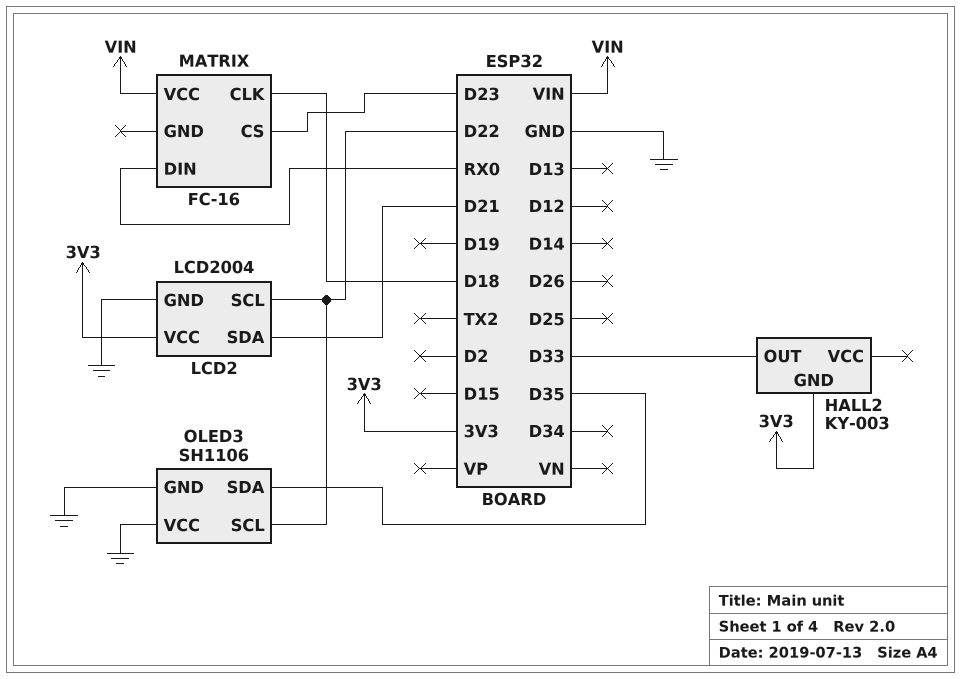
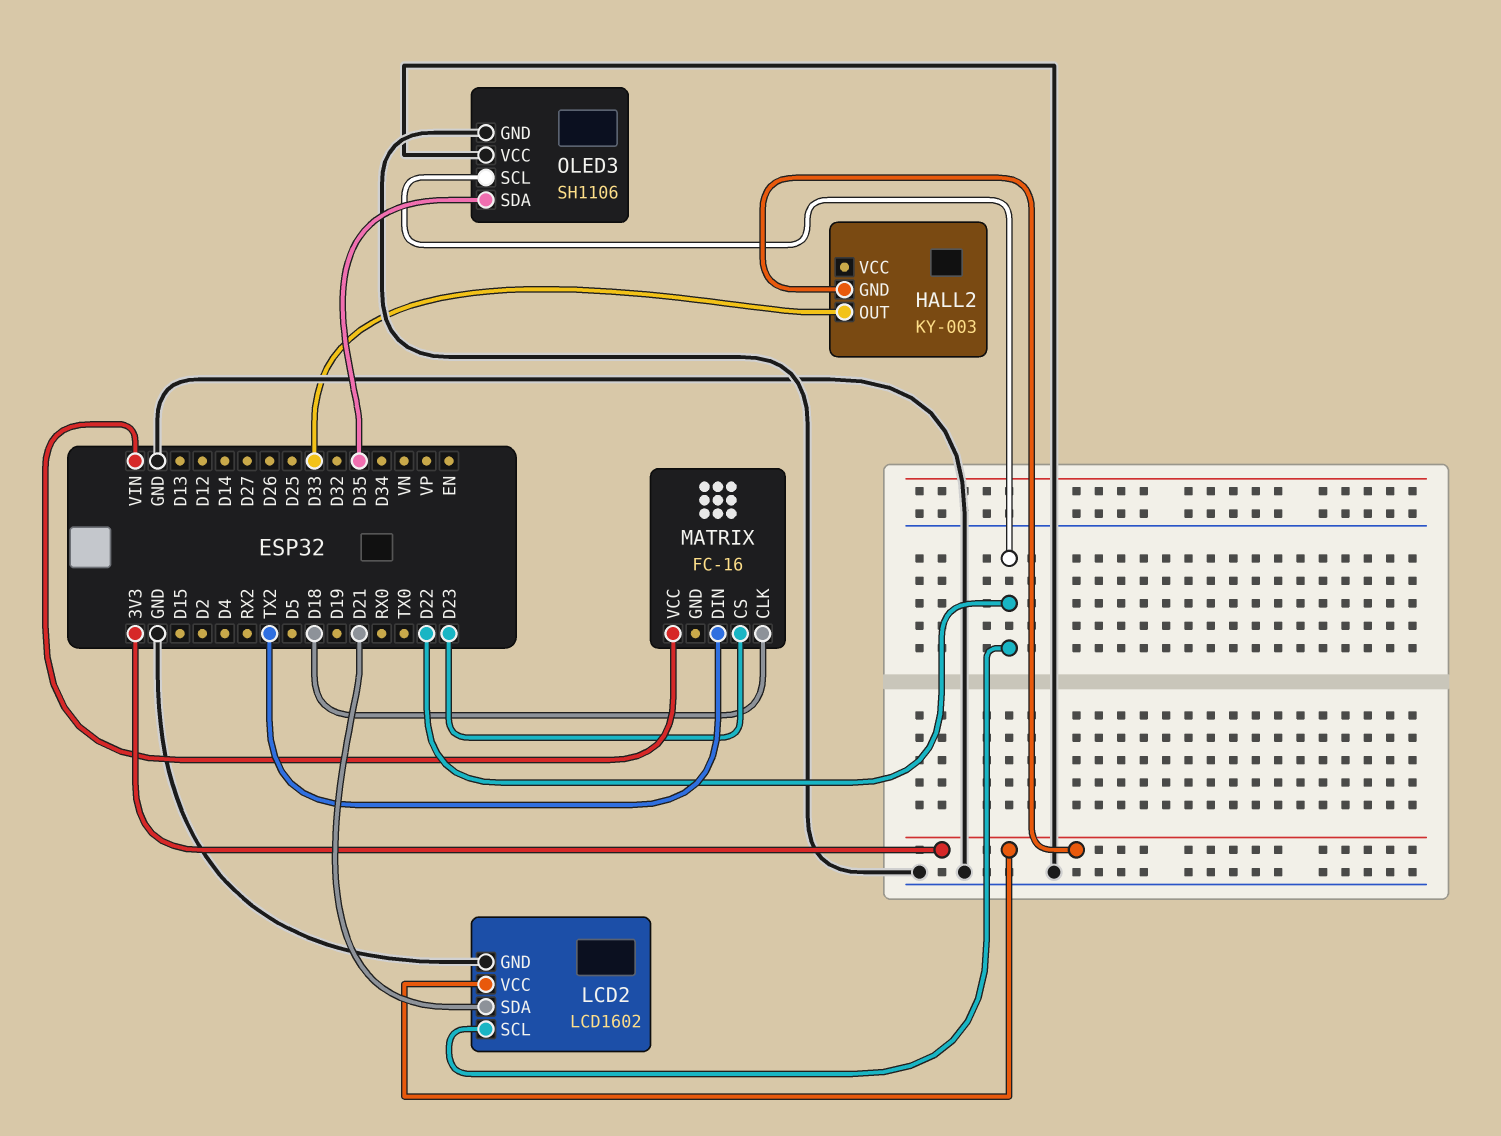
LCD2: LCD2004 -> LCD1602
MATRIX pin DIN: RX0 -> TX2

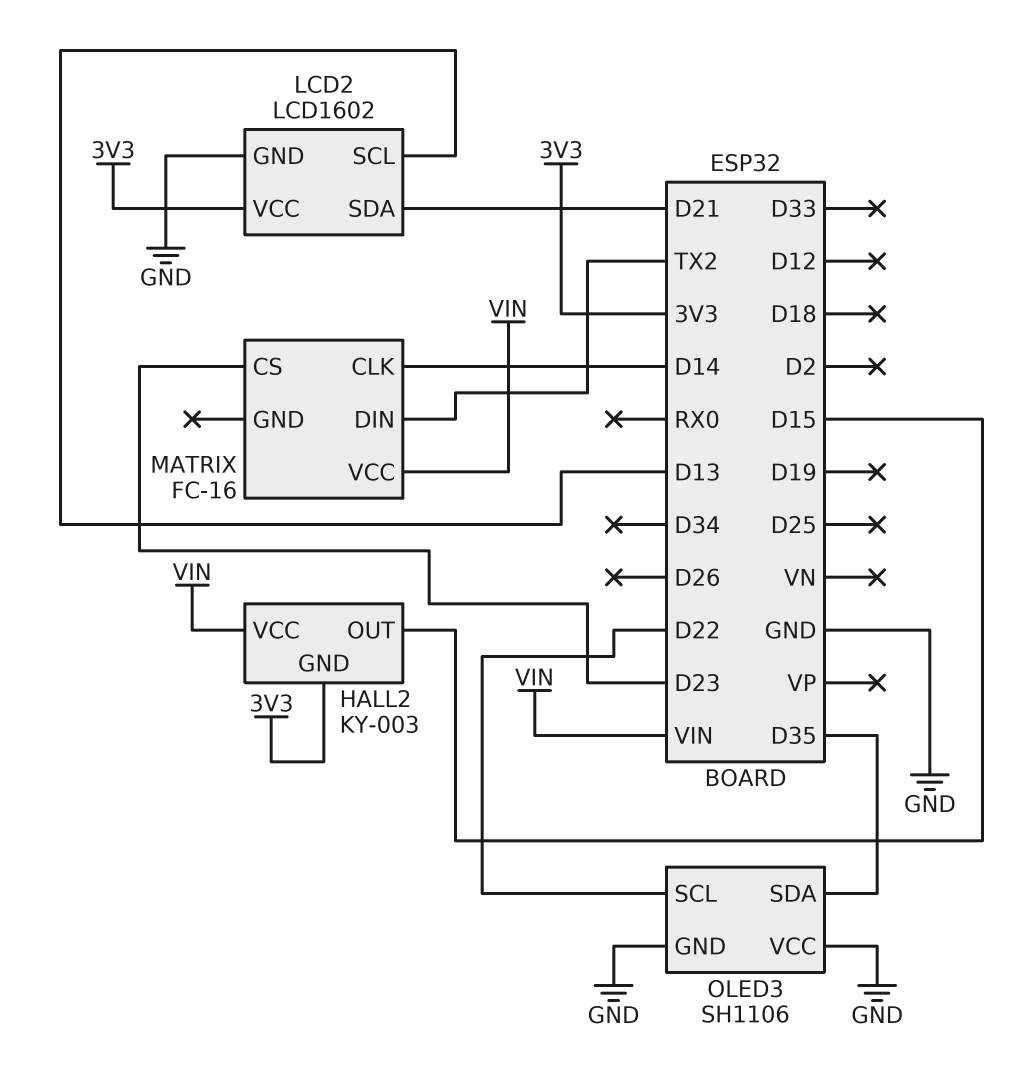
HALL2 pin OUT: D33 -> D15
HALL2 pin VCC: none -> VIN
LCD2 pin SCL: D22 -> D13
MATRIX pin CLK: D18 -> D14

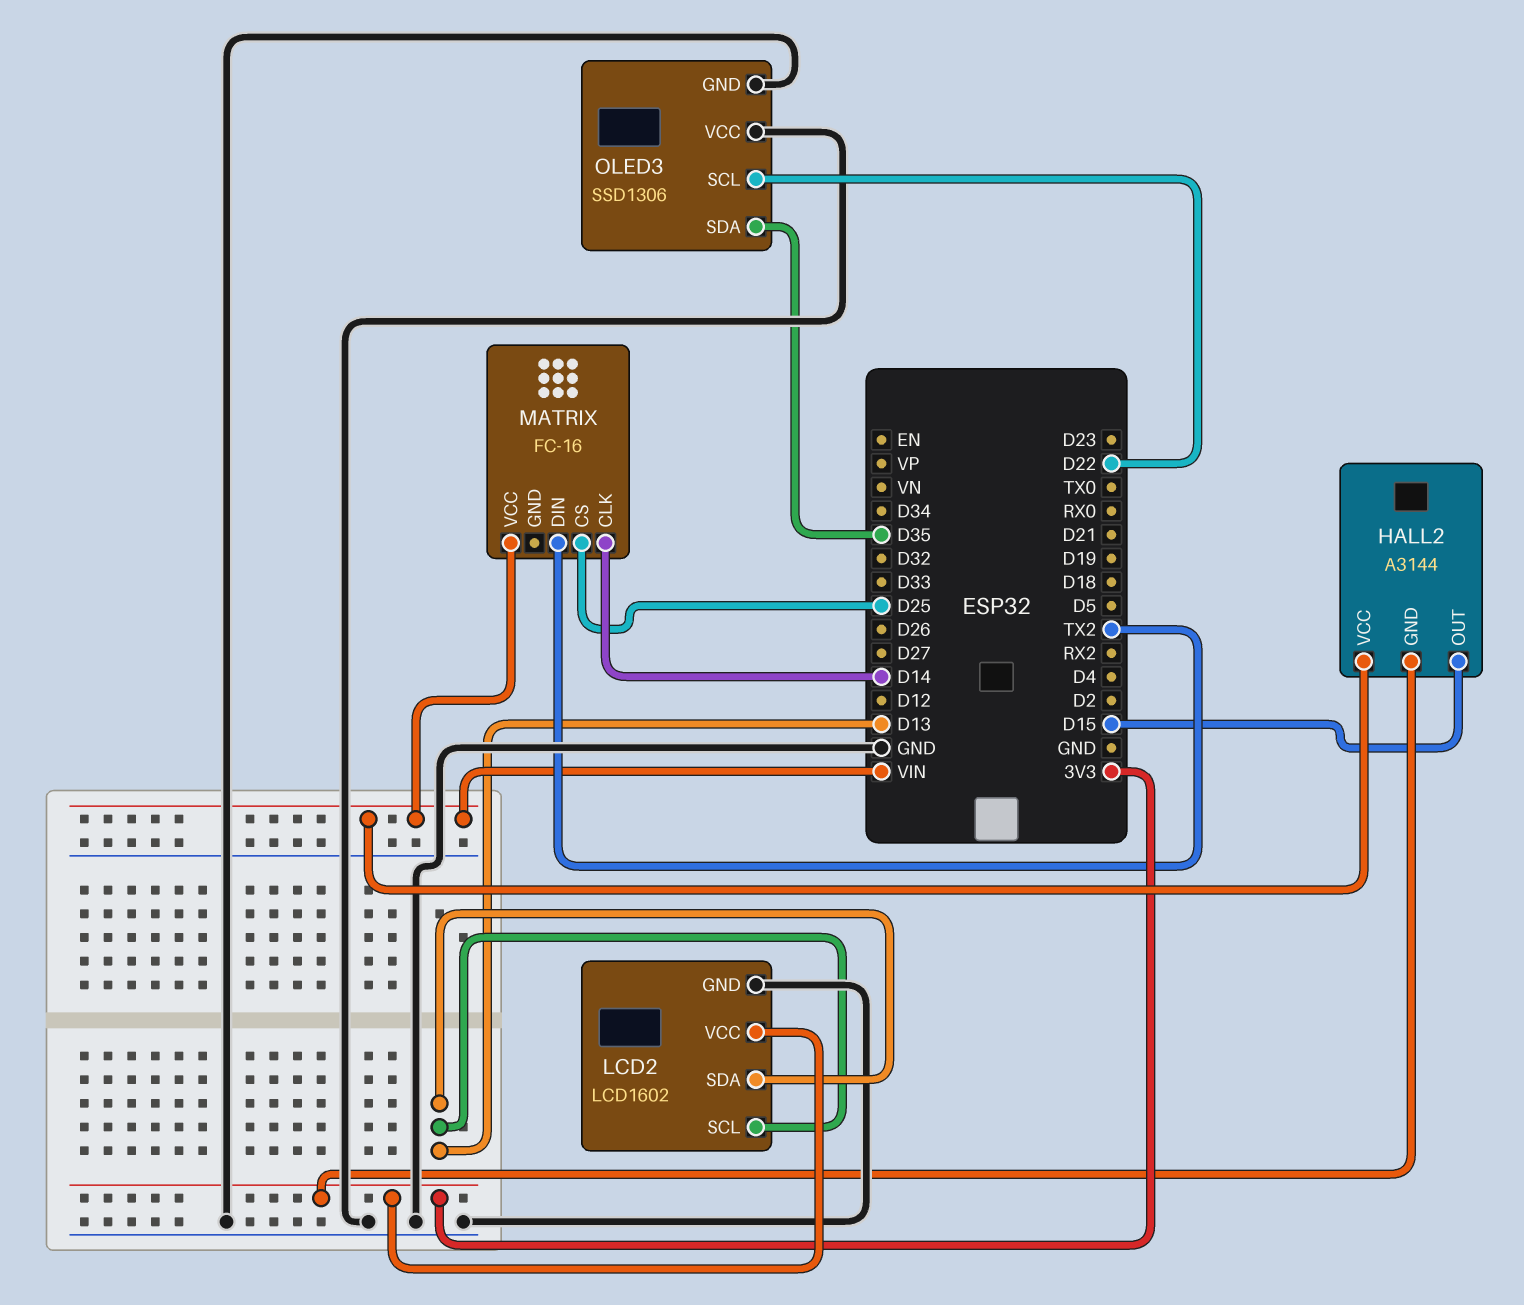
HALL2: KY-003 -> A3144
LCD2 pin SDA: D21 -> D13
MATRIX pin CS: D23 -> D25
OLED3: SH1106 -> SSD1306

